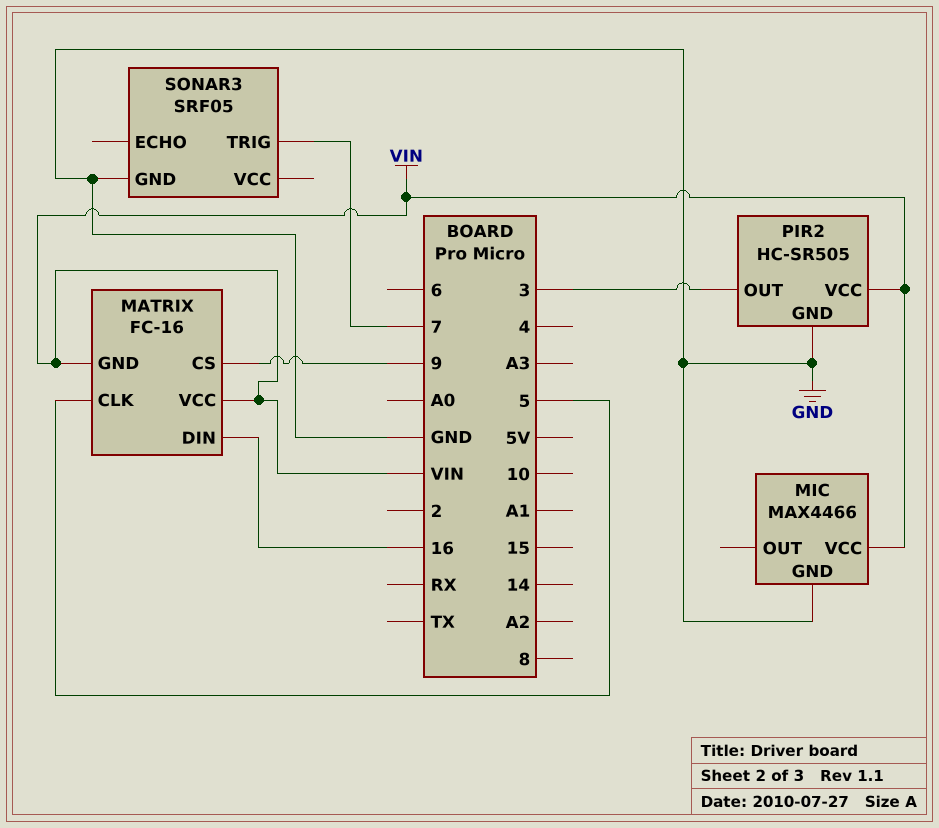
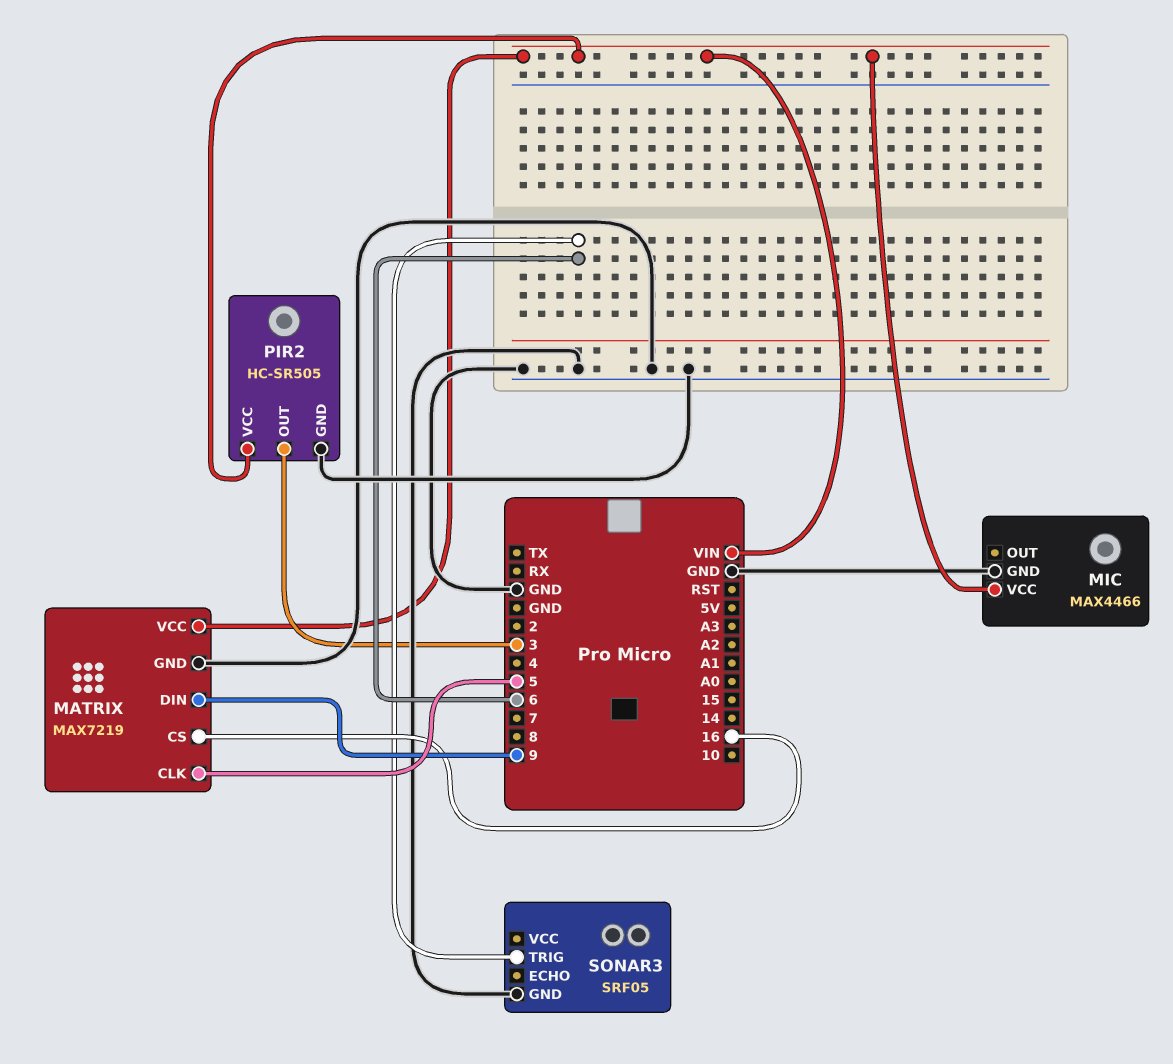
MATRIX: FC-16 -> MAX7219
MATRIX pin CS: 9 -> 16
MATRIX pin DIN: 16 -> 9
MATRIX pin GND: VIN -> GND
SONAR3 pin TRIG: 7 -> 6

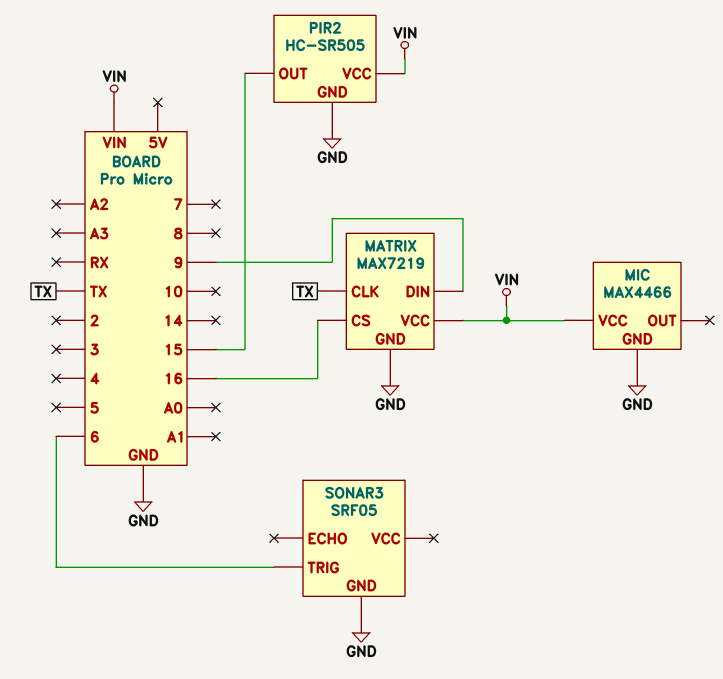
MATRIX pin CLK: 5 -> TX
PIR2 pin OUT: 3 -> 15

